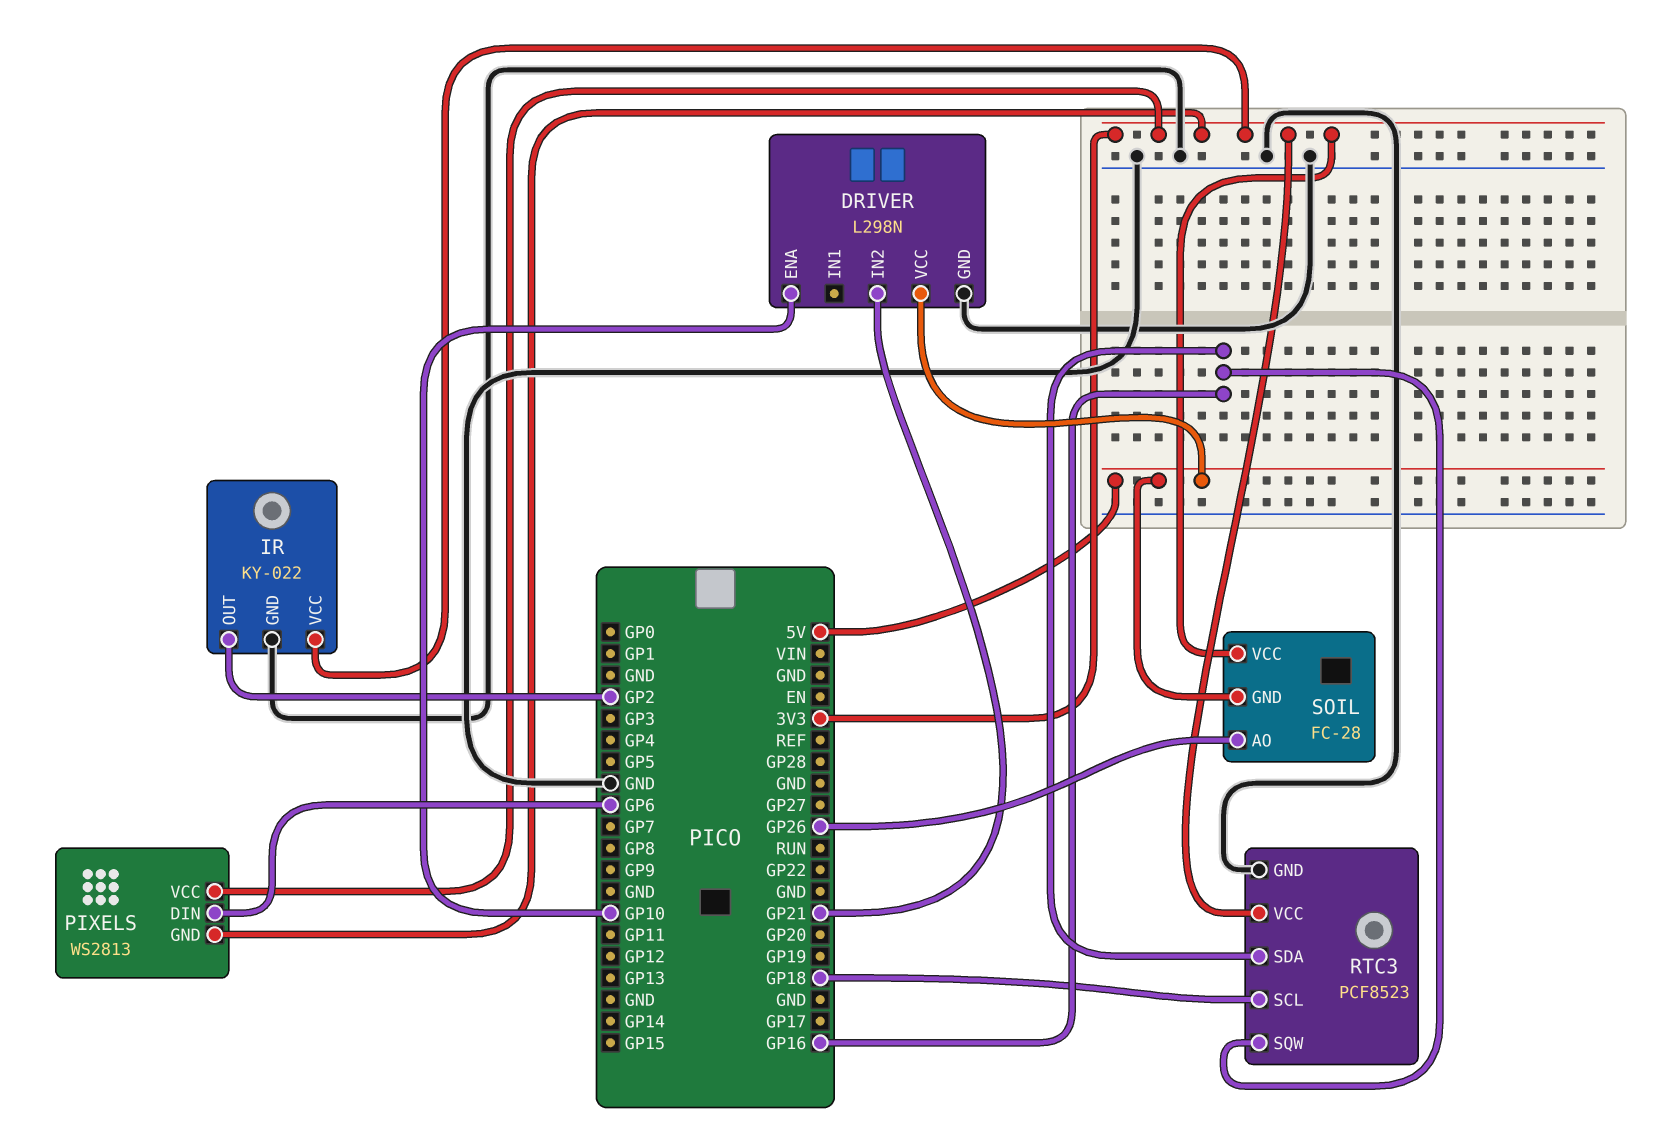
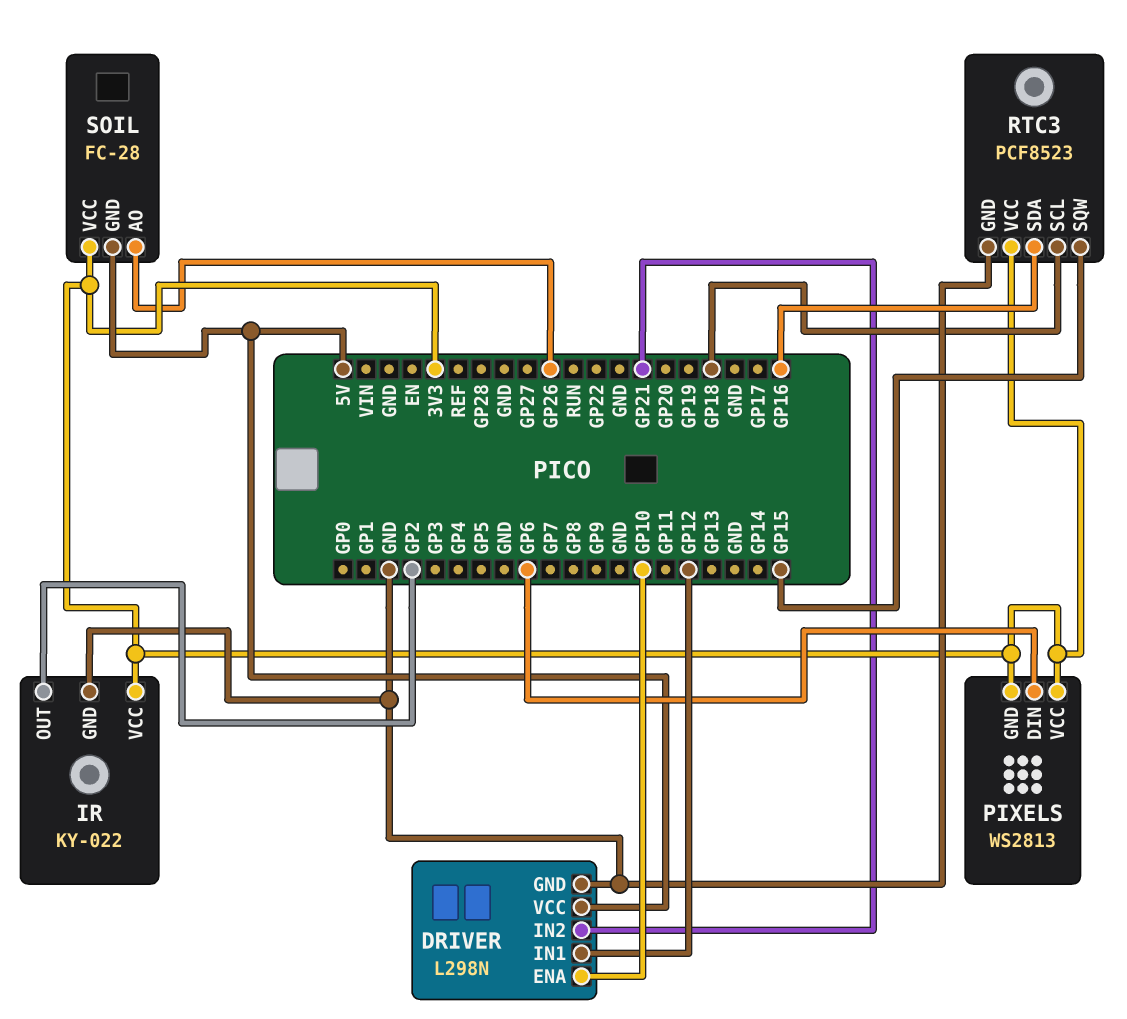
DRIVER pin IN1: none -> GP12
RTC3 pin SQW: GP16 -> GP15

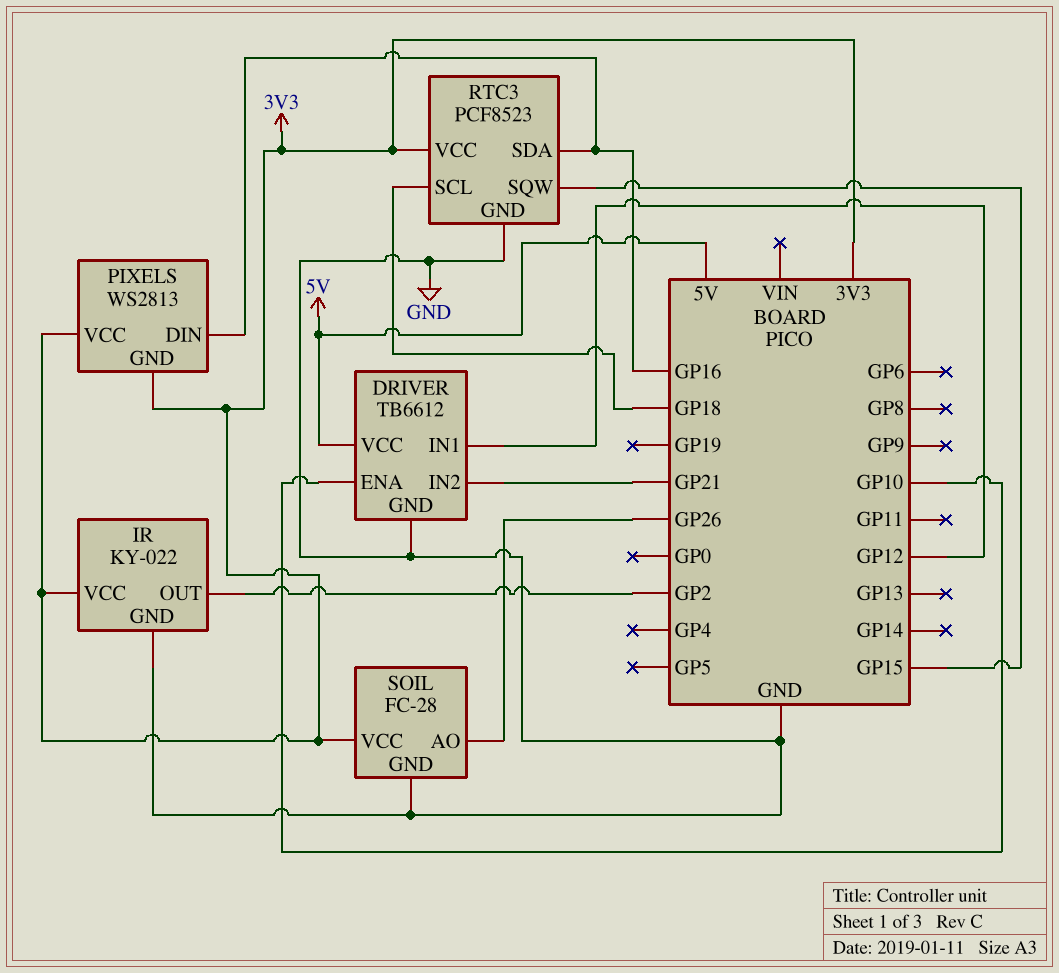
DRIVER: L298N -> TB6612
PIXELS pin DIN: GP6 -> GP16
SOIL pin GND: 5V -> GND

